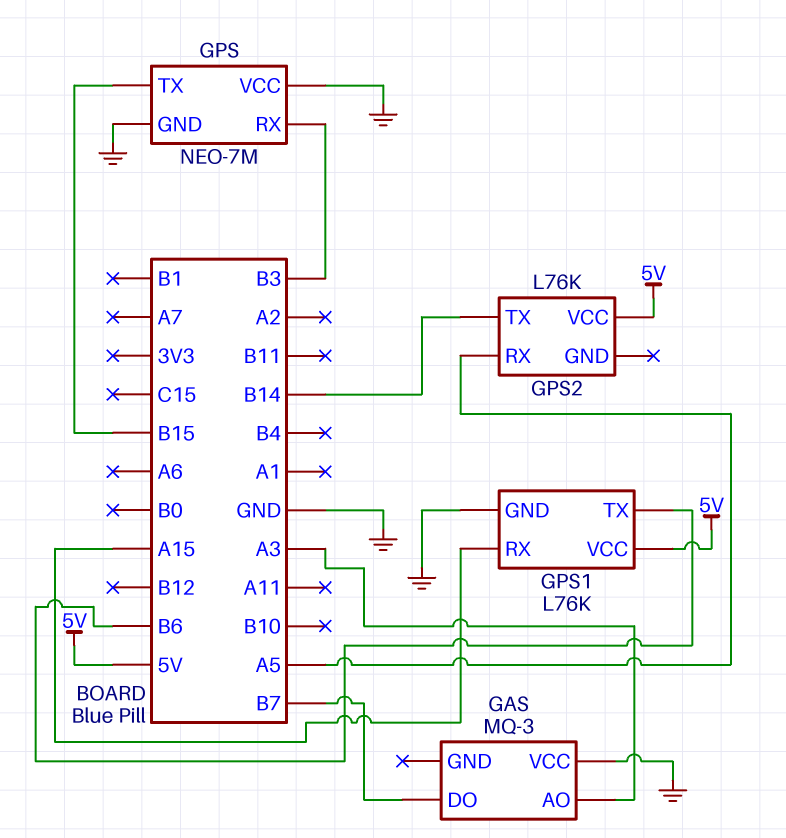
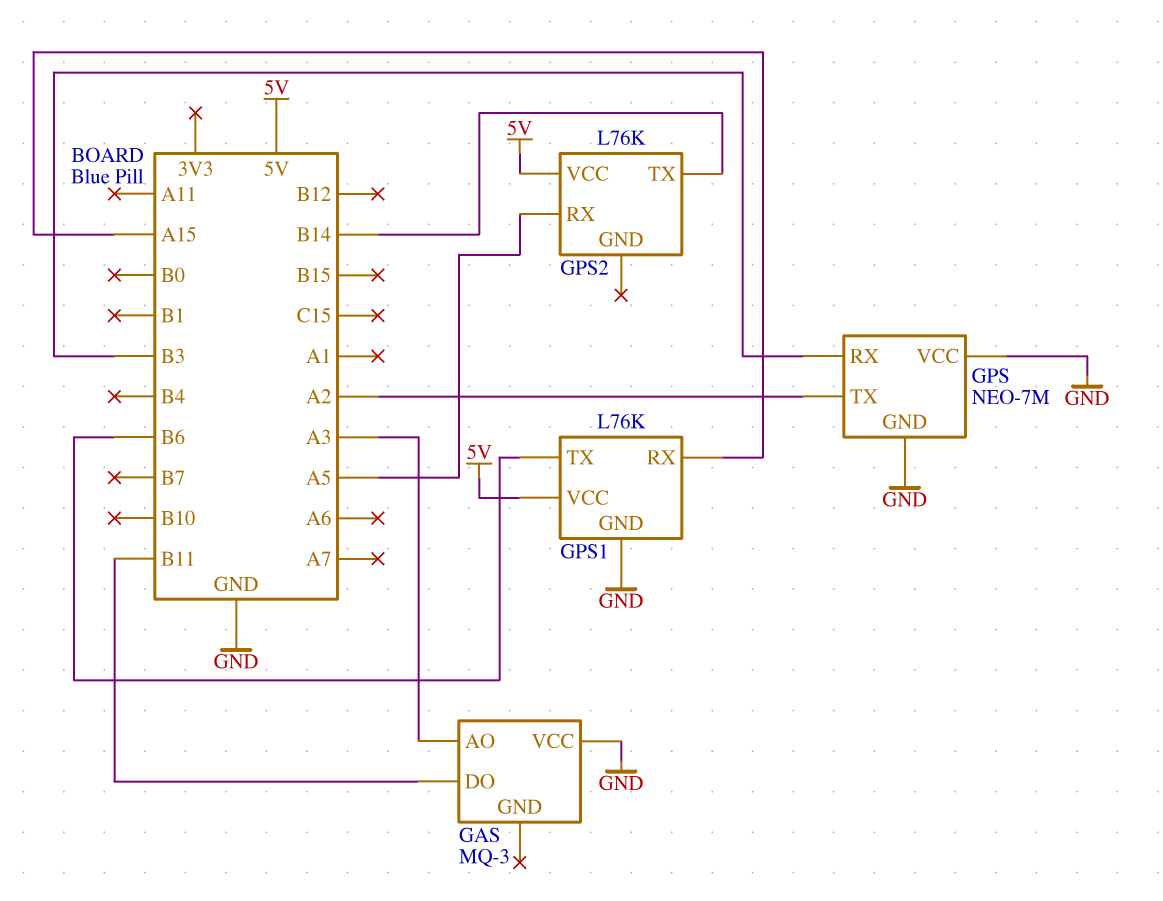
GAS pin DO: B7 -> B11
GPS pin TX: B15 -> A2

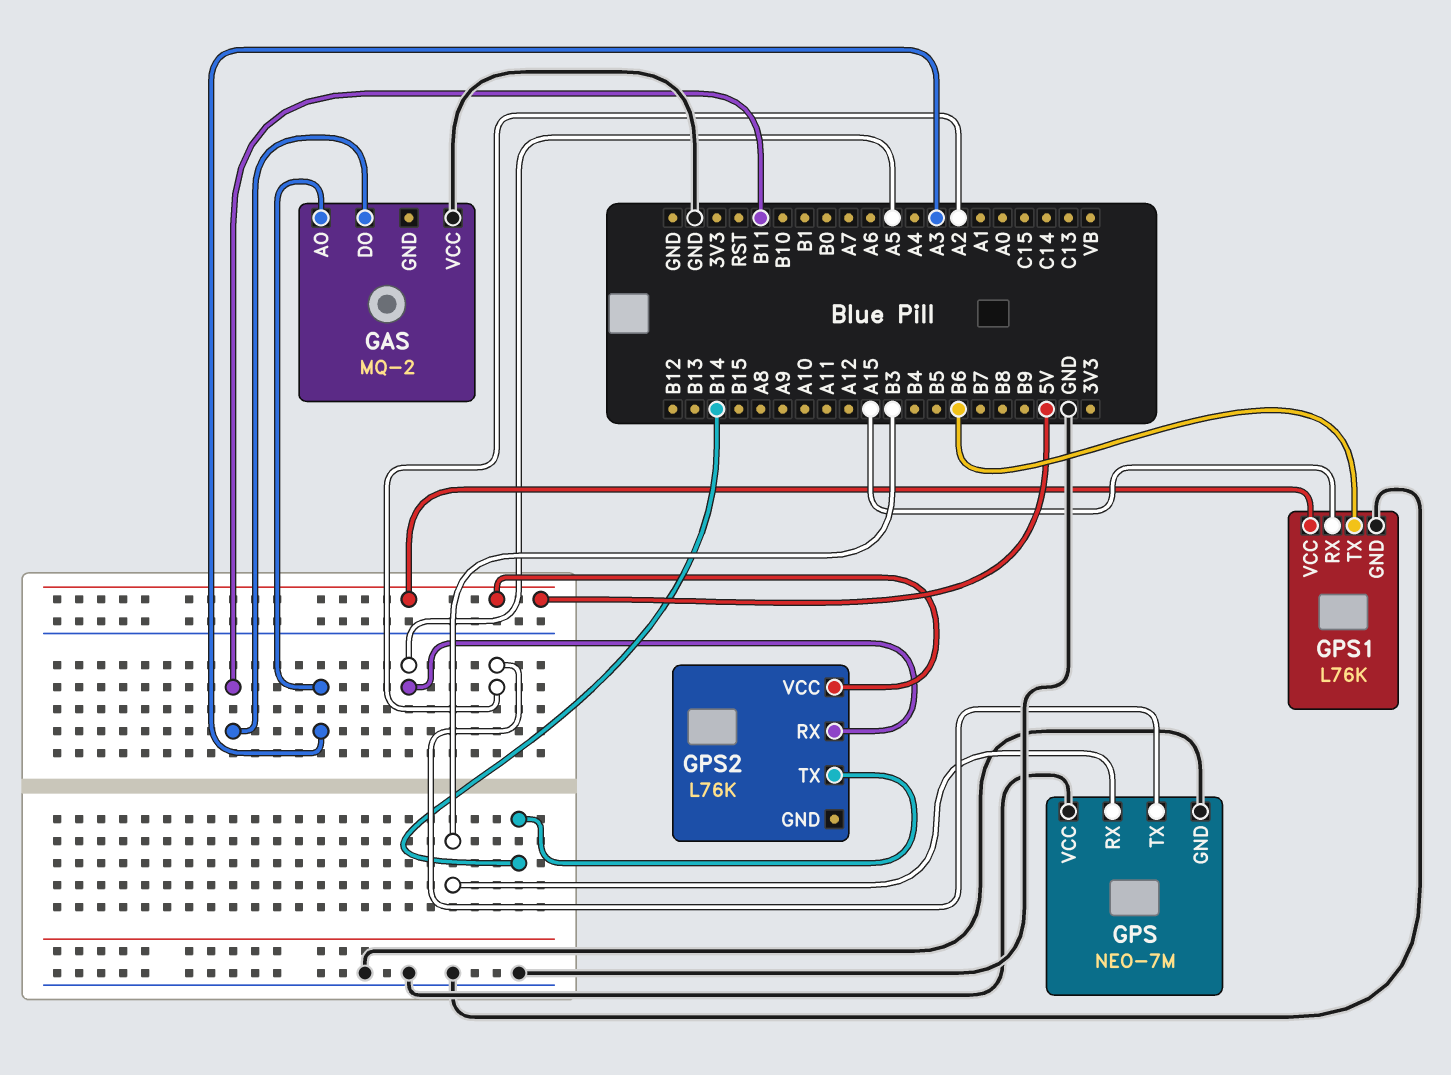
GAS: MQ-3 -> MQ-2

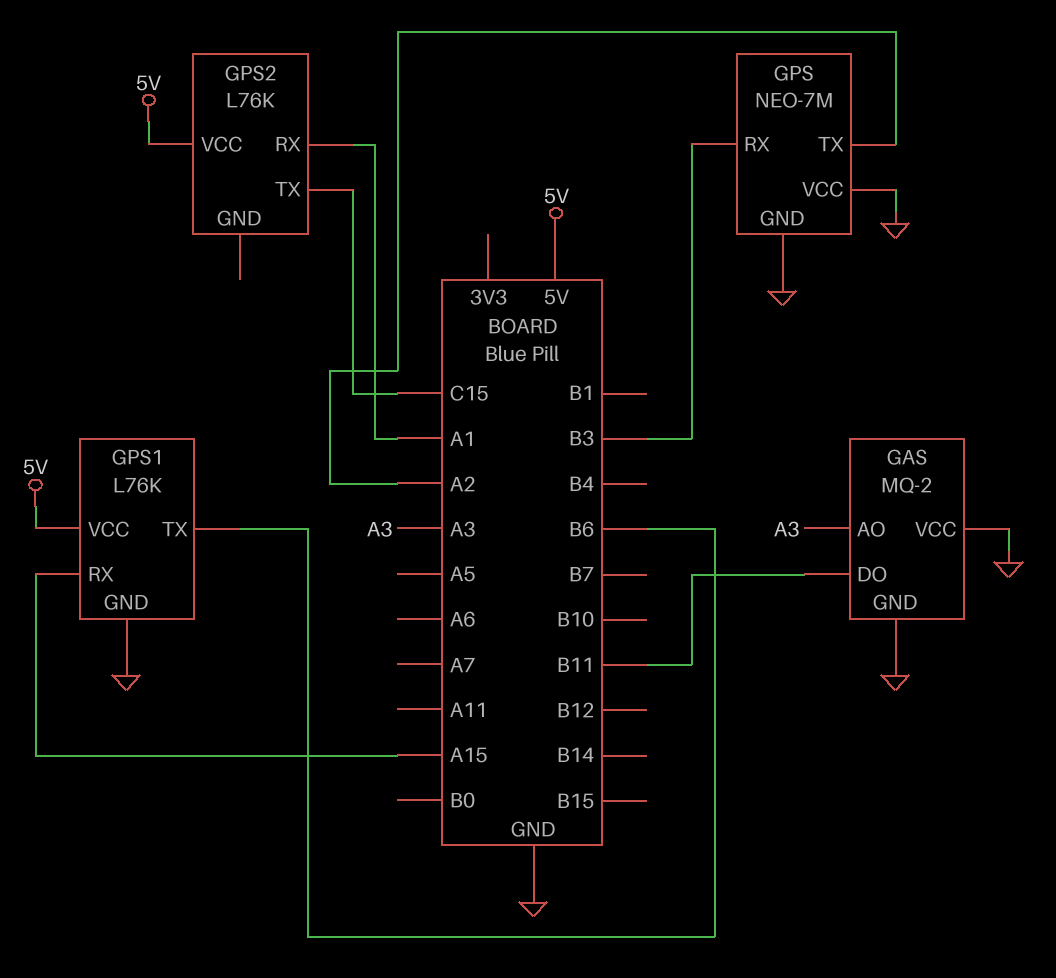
GAS pin GND: none -> GND
GPS2 pin RX: A5 -> A1
GPS2 pin TX: B14 -> C15

